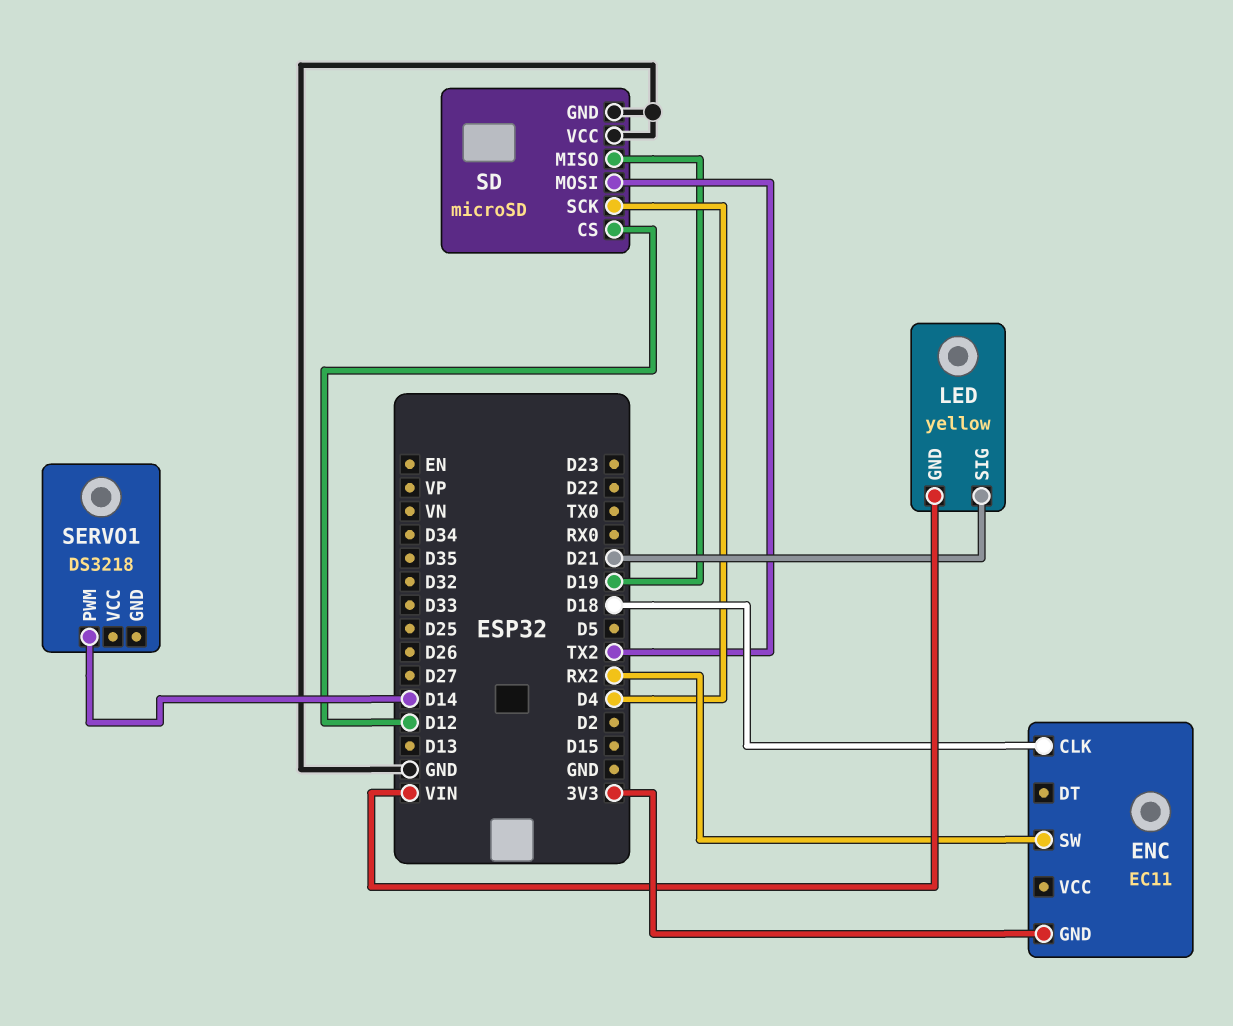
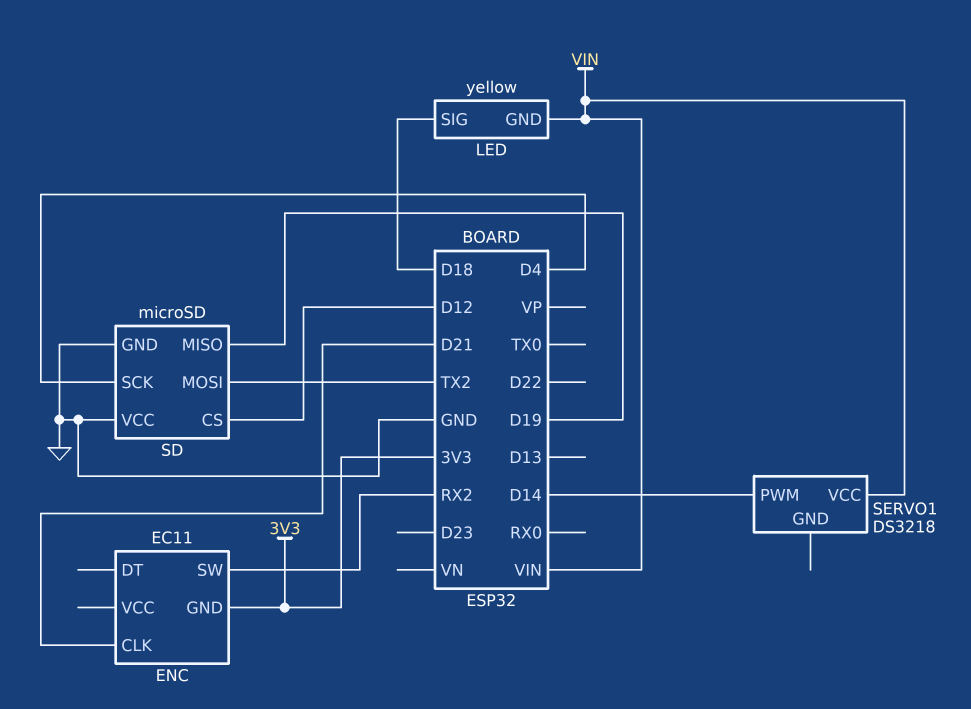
ENC pin CLK: D18 -> D21
LED pin SIG: D21 -> D18
SERVO1 pin VCC: none -> VIN

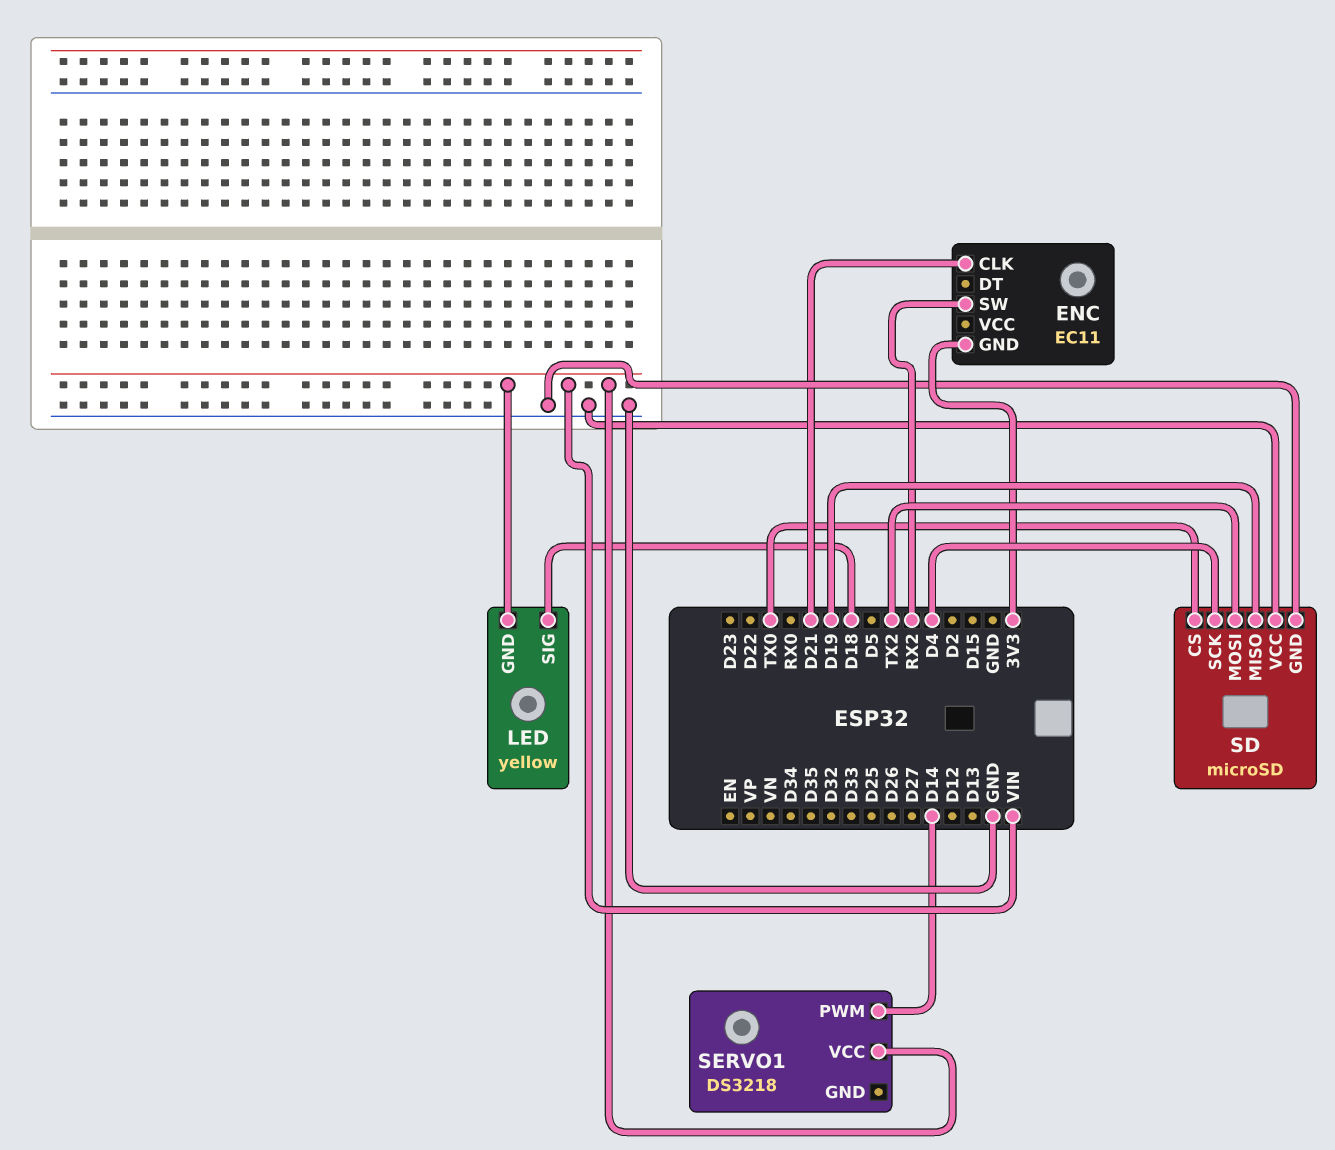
SD pin CS: D12 -> TX0

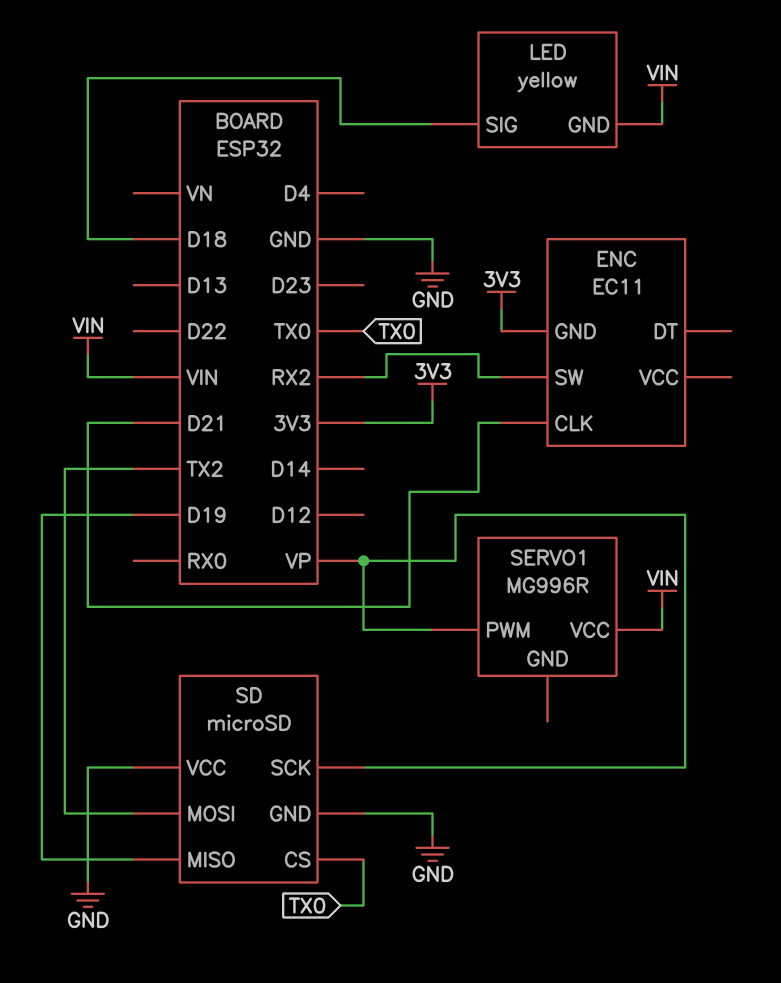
SD pin SCK: D4 -> VP
SERVO1: DS3218 -> MG996R
SERVO1 pin PWM: D14 -> VP

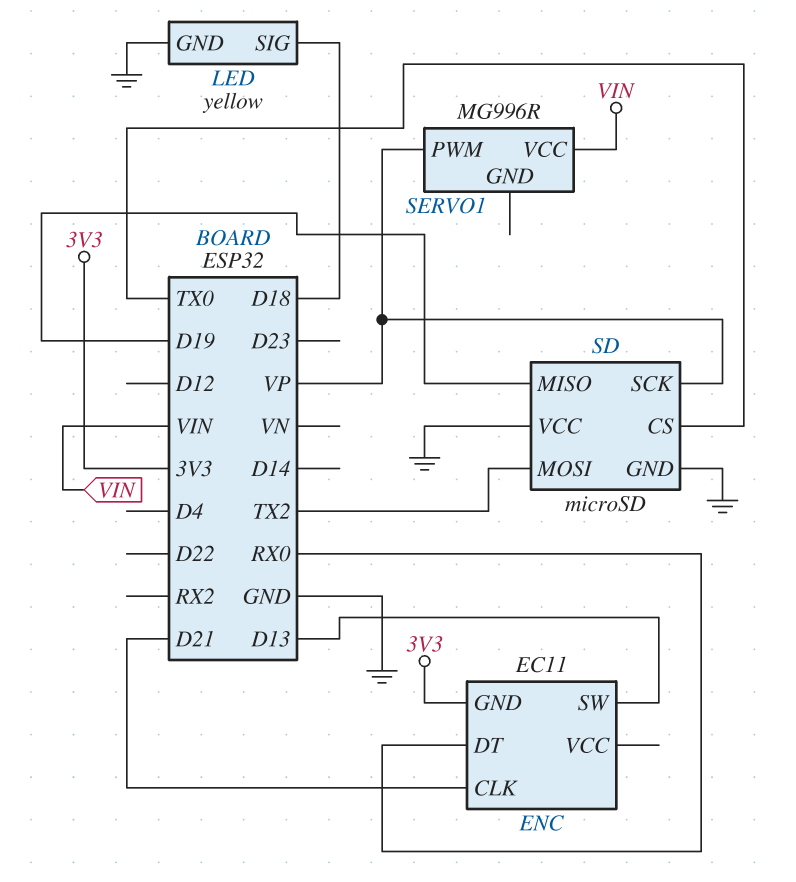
ENC pin DT: none -> RX0
ENC pin SW: RX2 -> D13
LED pin GND: VIN -> GND

